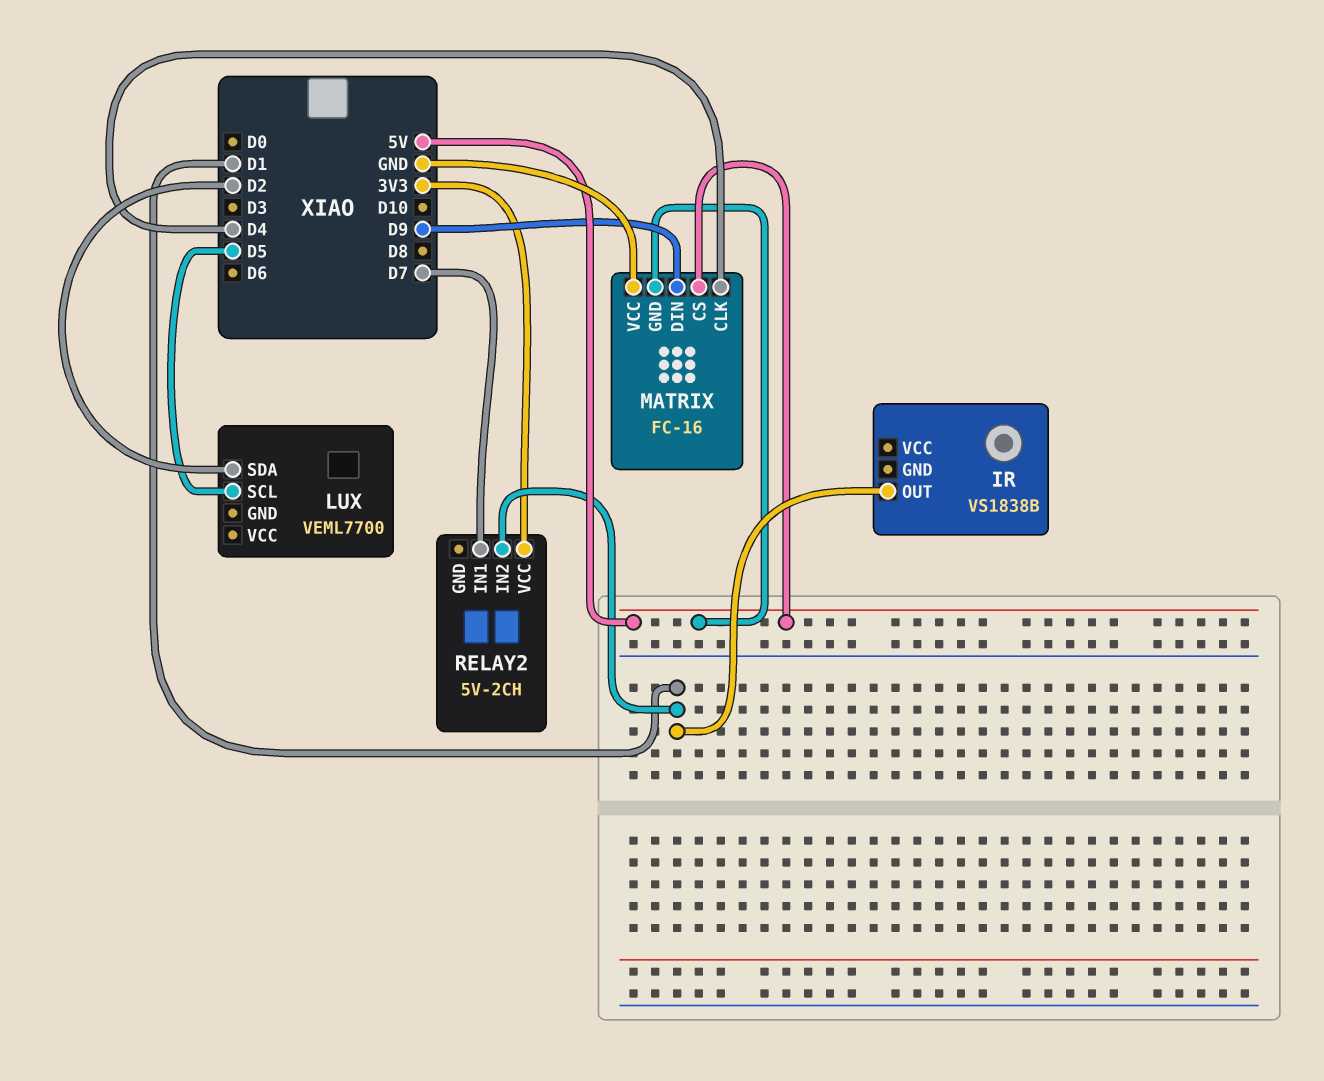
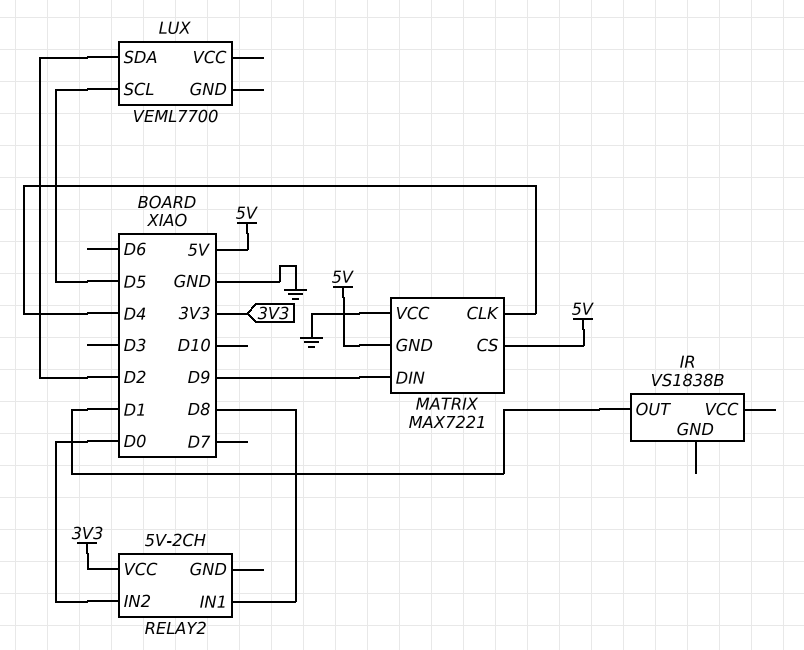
MATRIX: FC-16 -> MAX7221
RELAY2 pin IN1: D7 -> D8
RELAY2 pin IN2: D1 -> D0

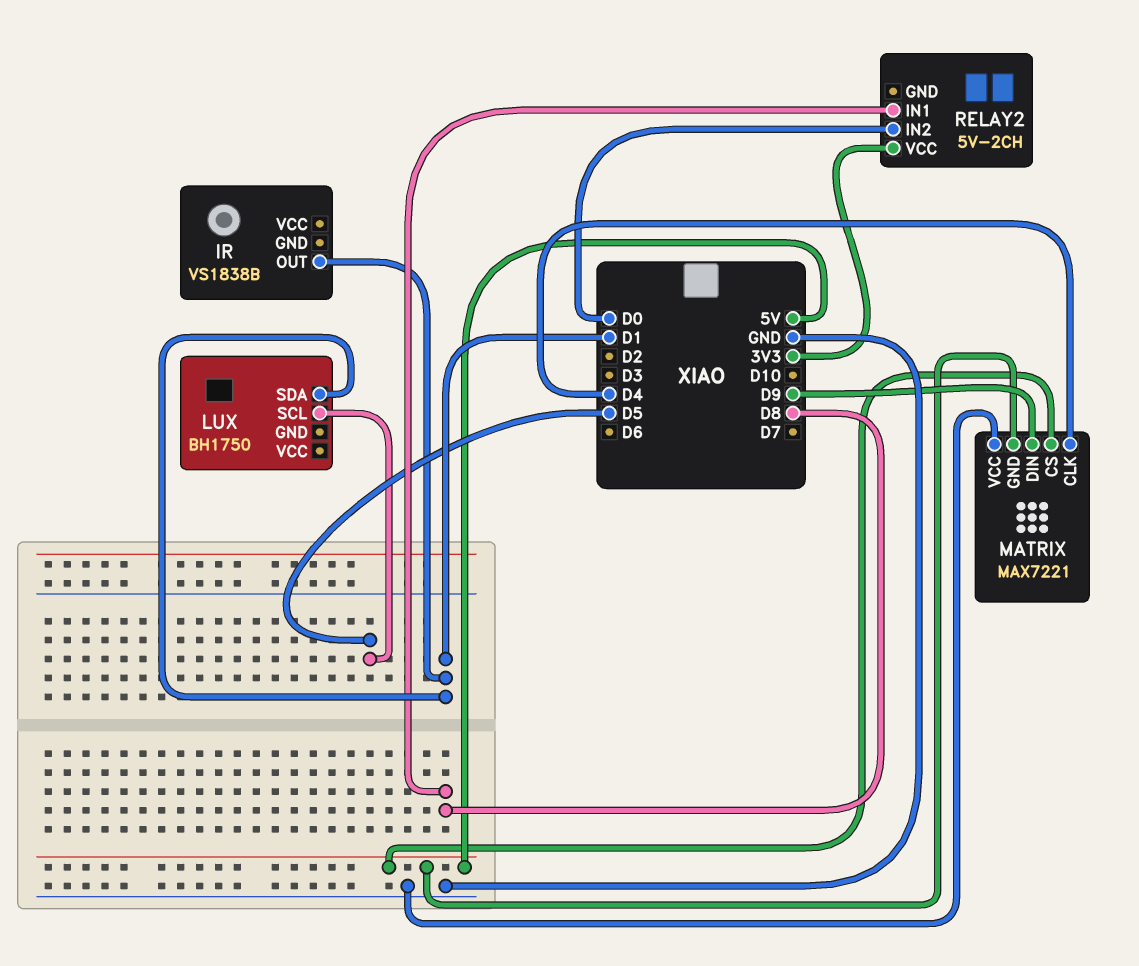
LUX: VEML7700 -> BH1750
LUX pin SDA: D2 -> D1

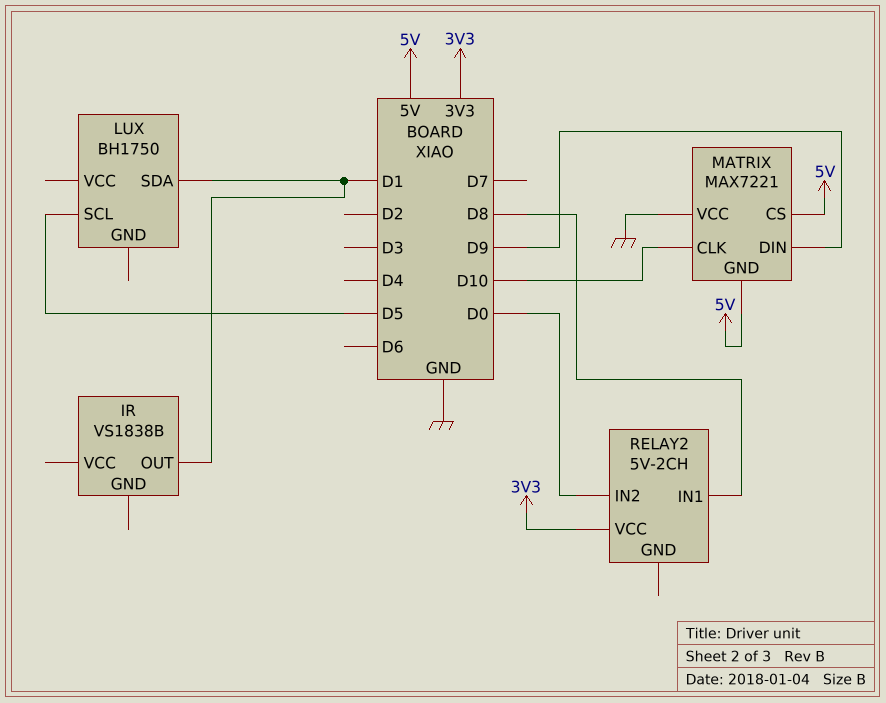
MATRIX pin CLK: D4 -> D10

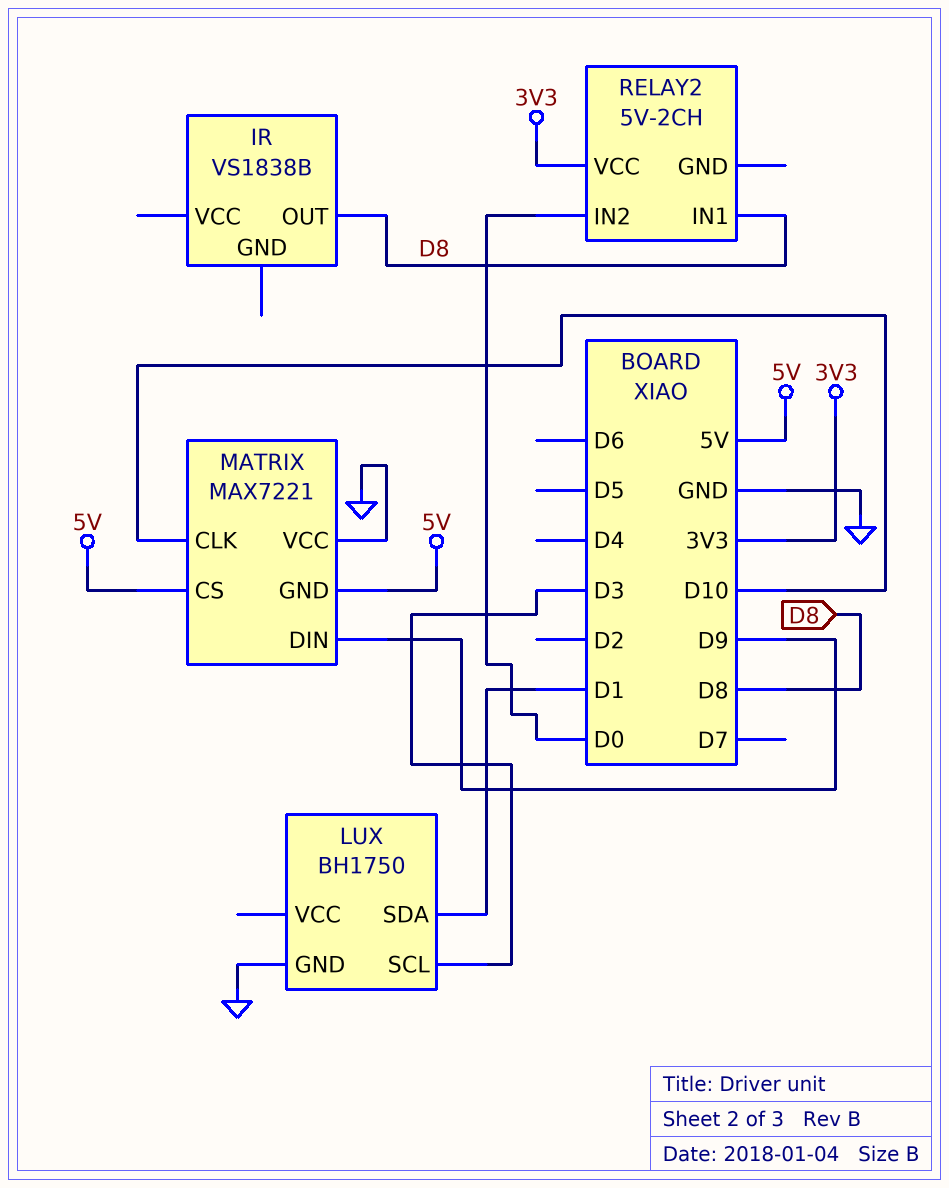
IR pin OUT: D1 -> D8
LUX pin GND: none -> GND
LUX pin SCL: D5 -> D3

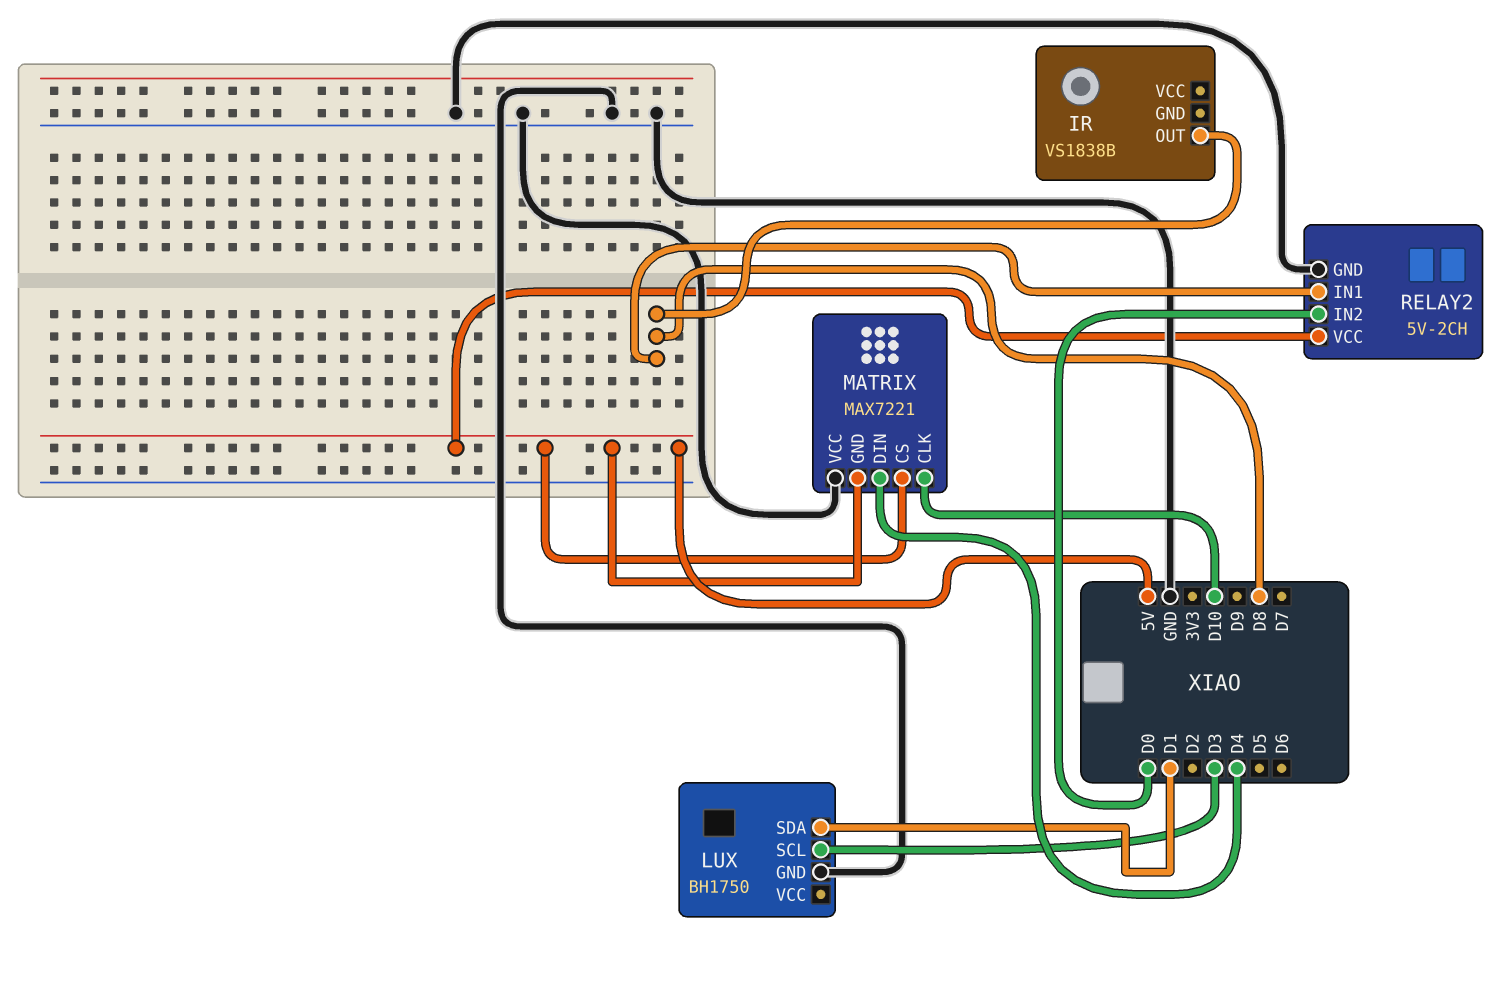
MATRIX pin DIN: D9 -> D4
RELAY2 pin GND: none -> GND
RELAY2 pin VCC: 3V3 -> 5V

